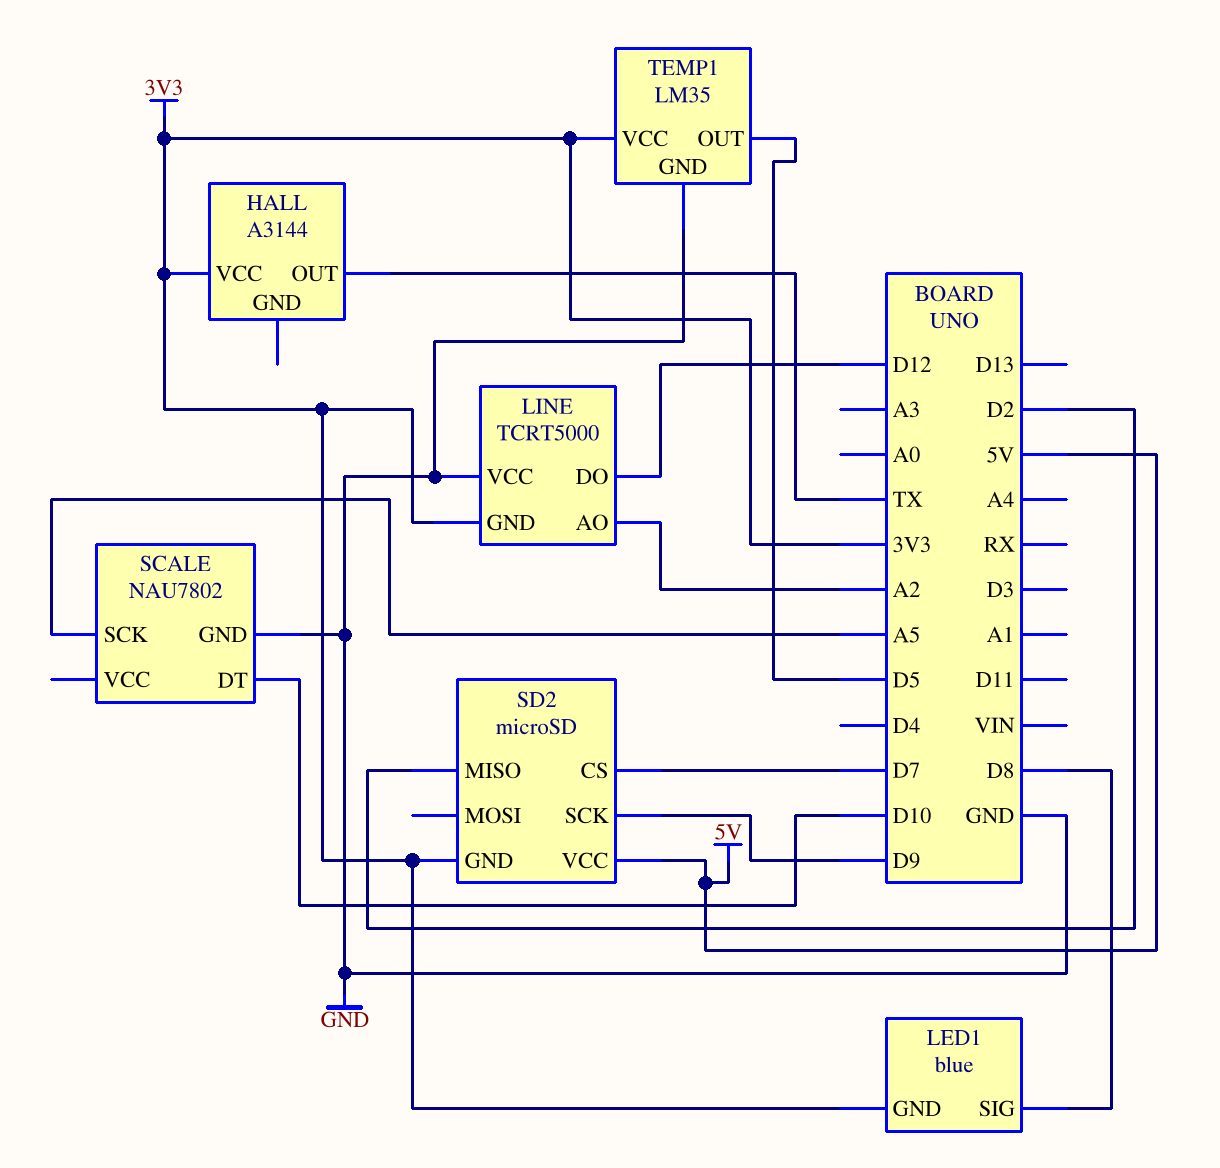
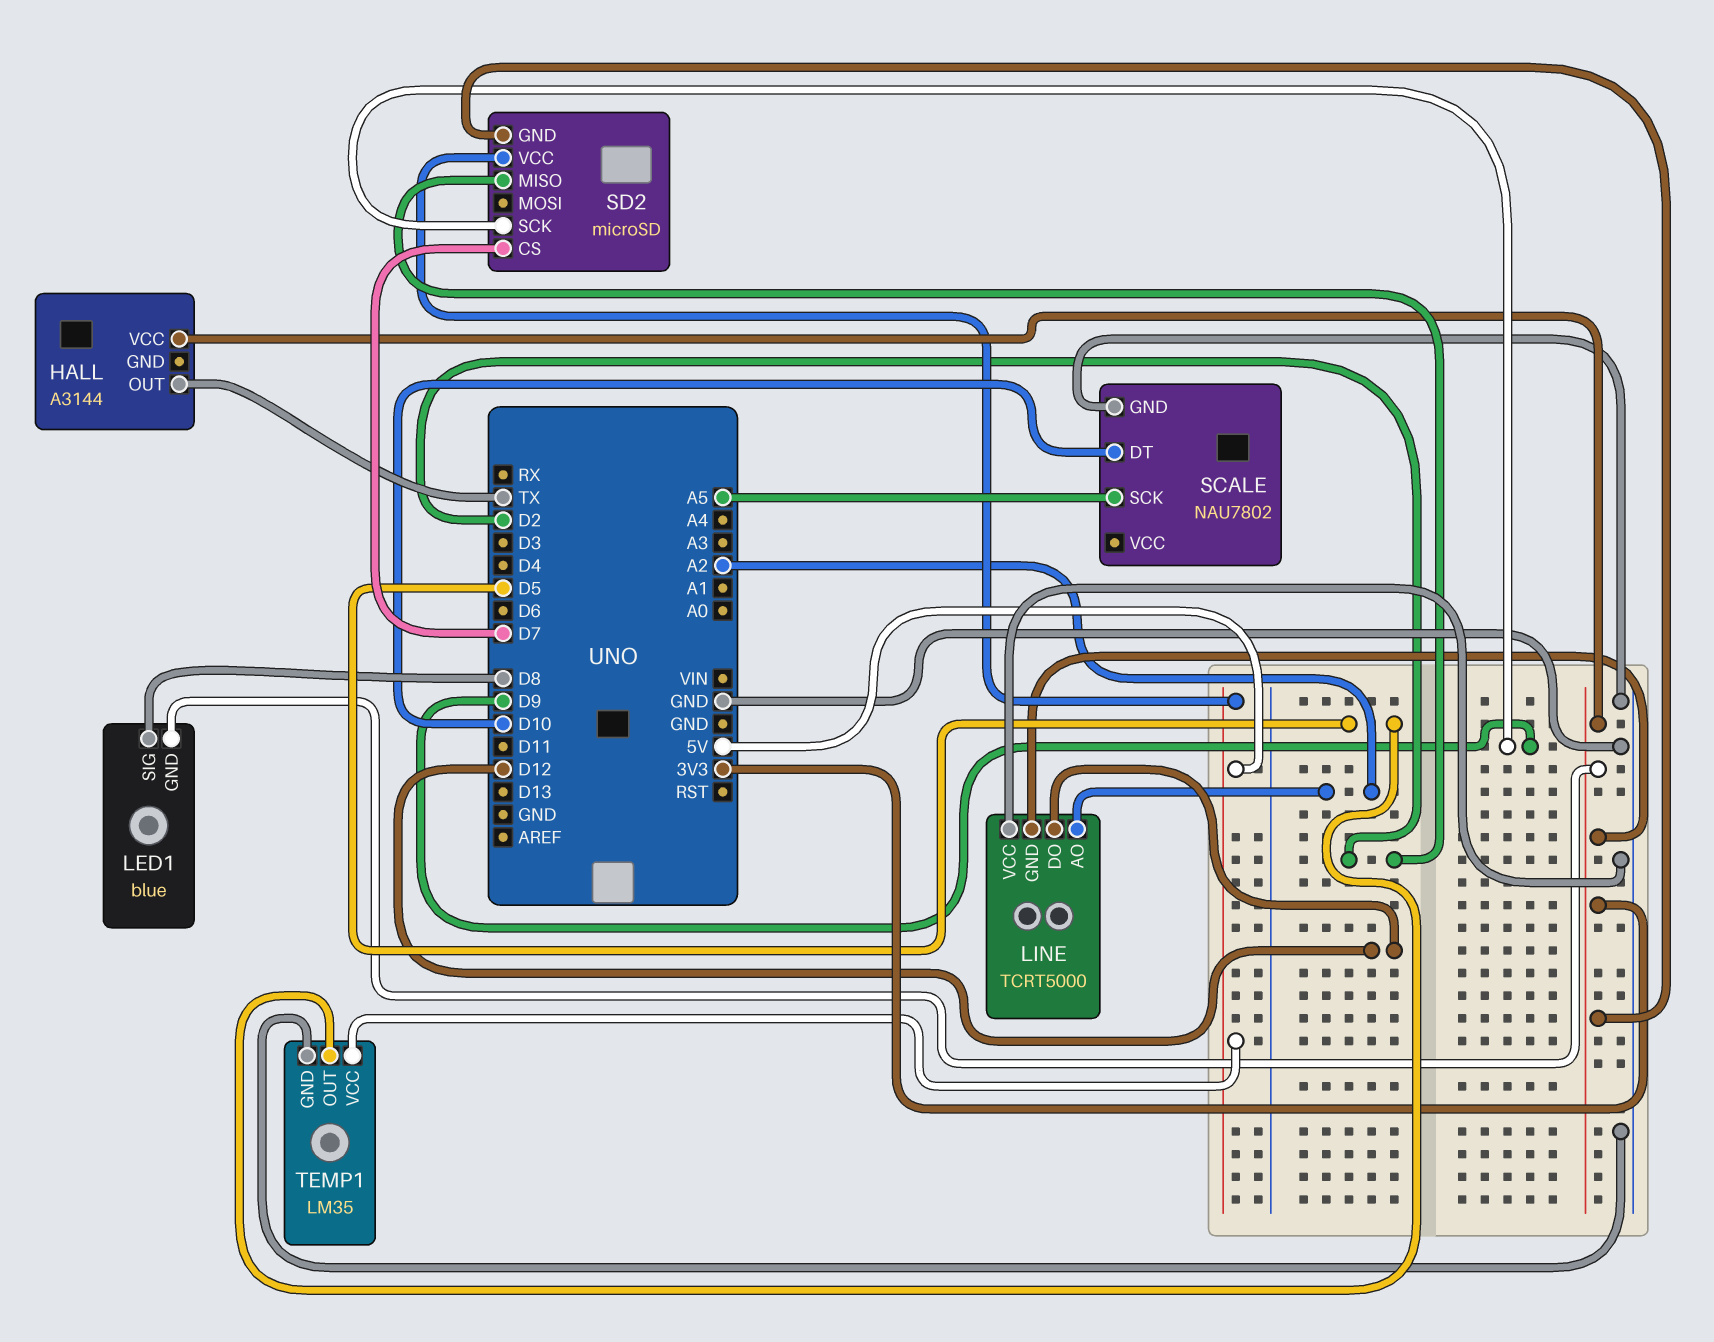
TEMP1 pin VCC: 3V3 -> 5V

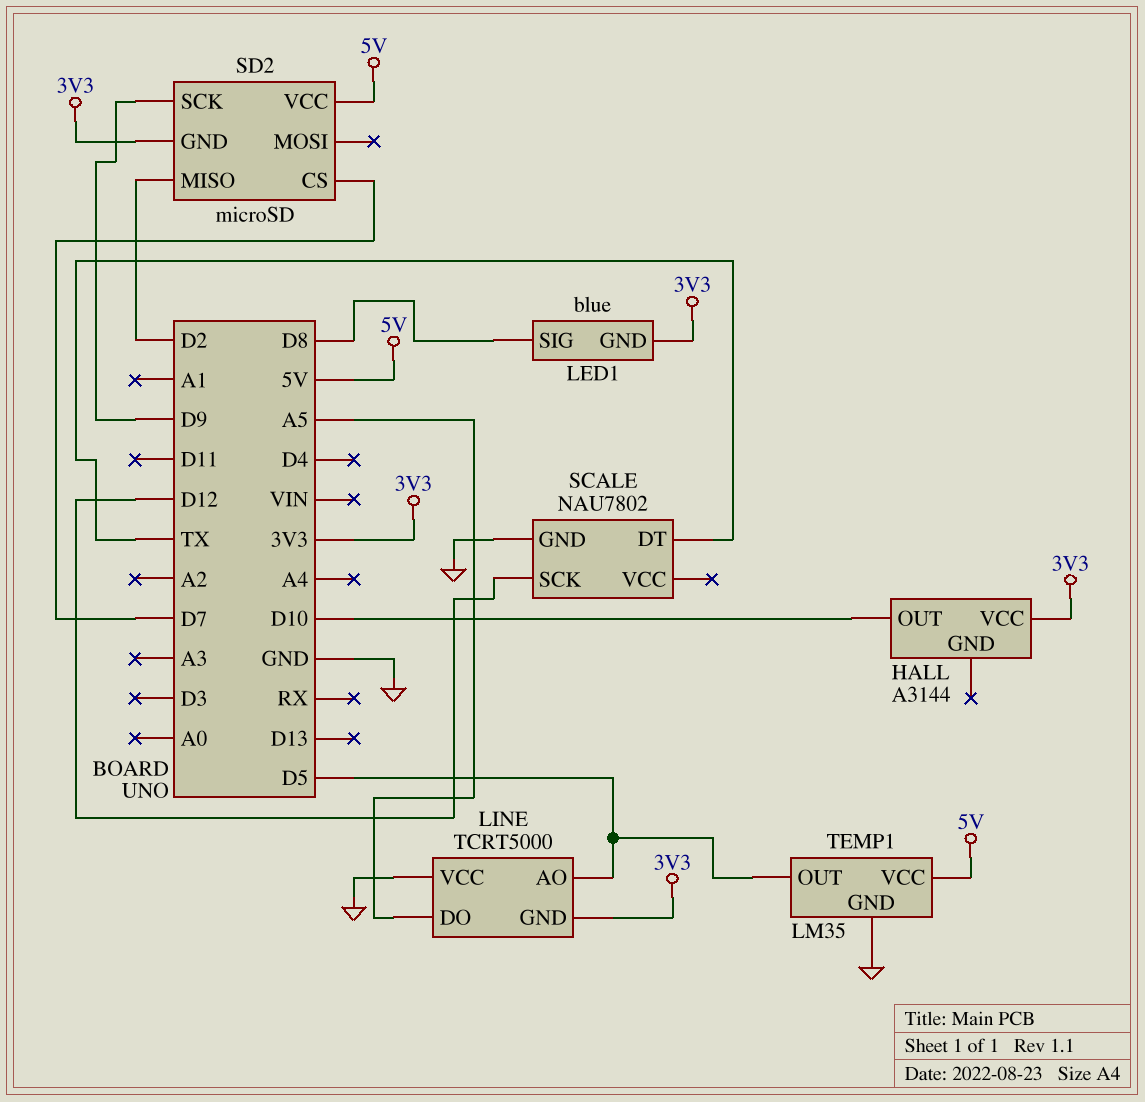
HALL pin OUT: TX -> D10
LINE pin AO: A2 -> D5
LINE pin DO: D12 -> A5
SCALE pin DT: D10 -> TX
SCALE pin SCK: A5 -> D12

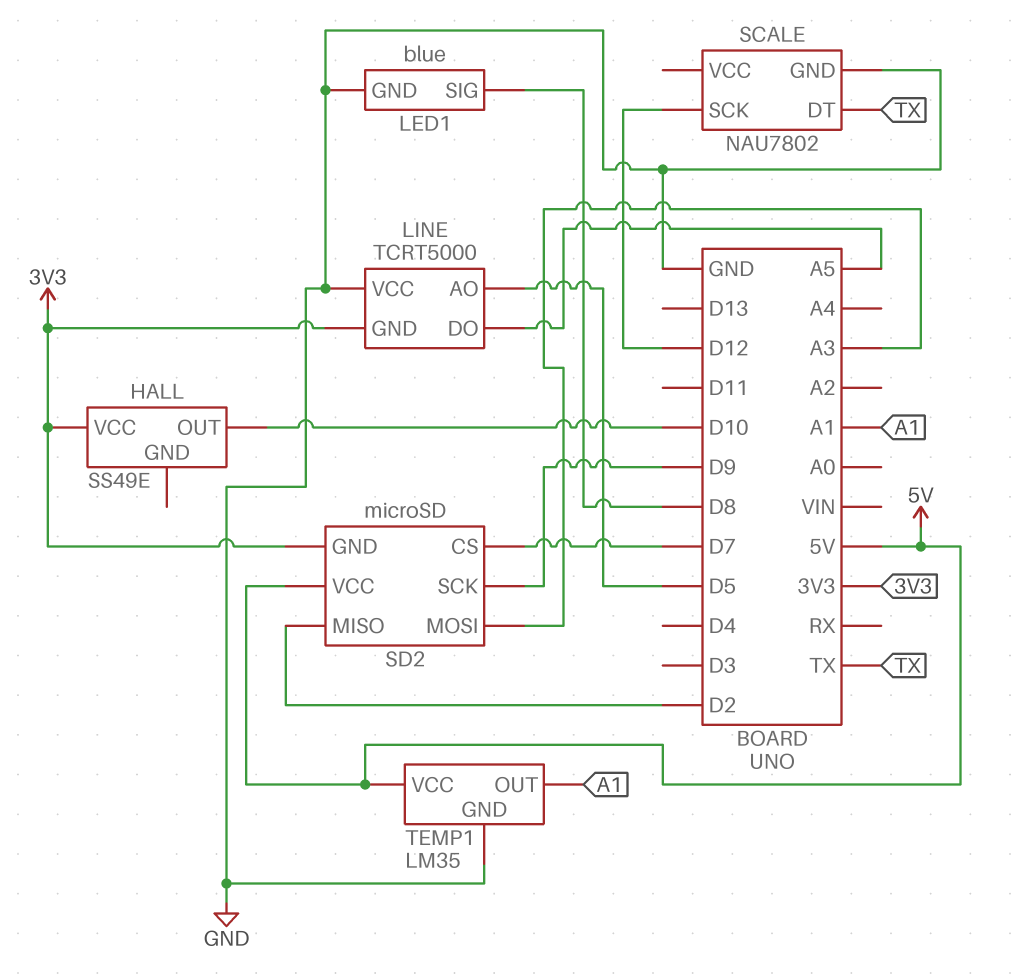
HALL: A3144 -> SS49E
LED1 pin GND: 3V3 -> GND
SD2 pin MOSI: none -> A3
TEMP1 pin OUT: D5 -> A1

